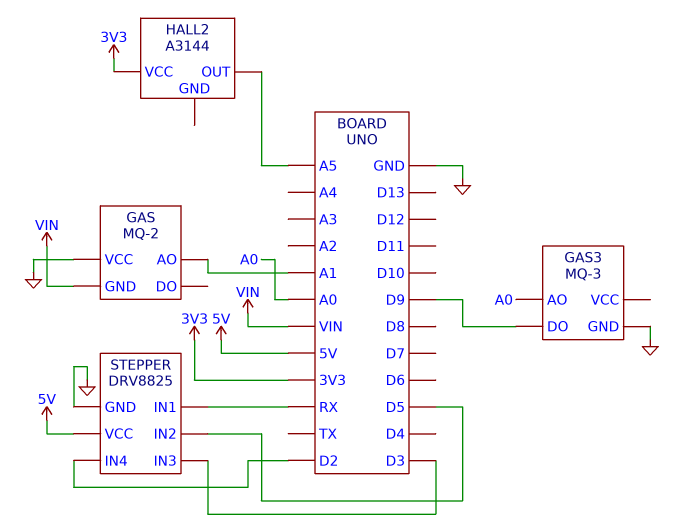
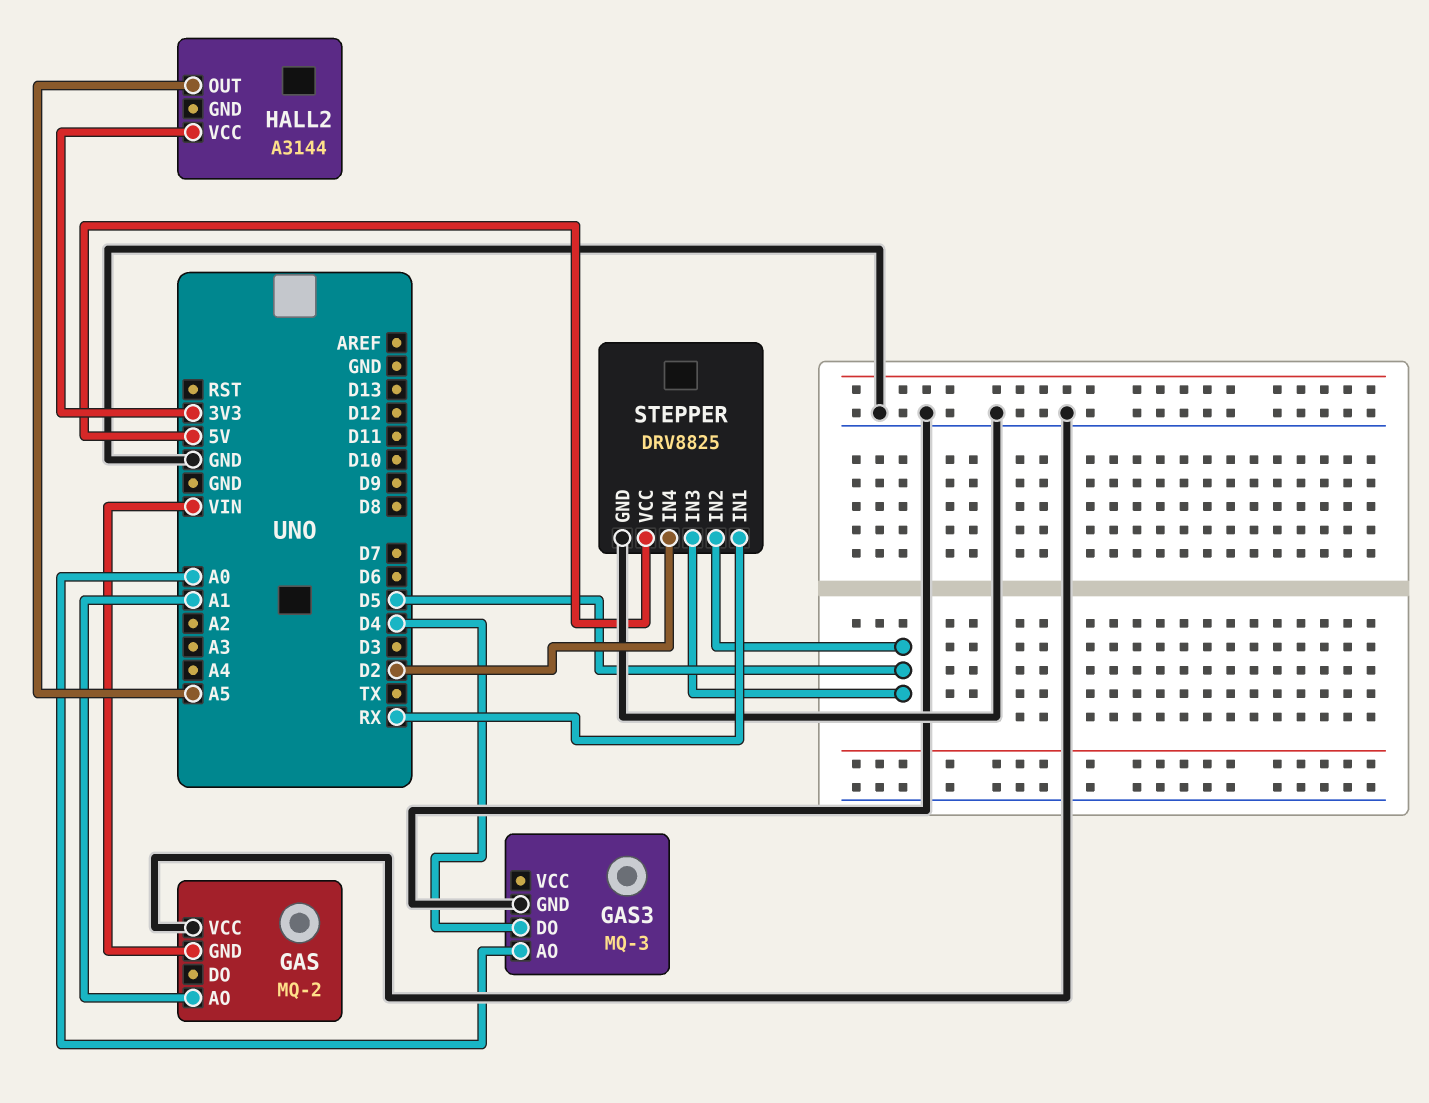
GAS3 pin DO: D9 -> D4
STEPPER pin IN3: D3 -> D5

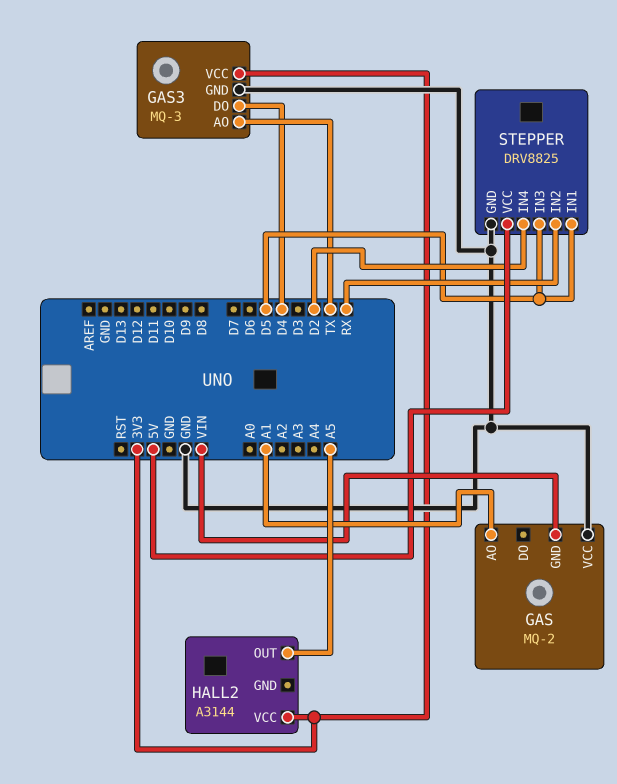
GAS3 pin AO: A0 -> TX
GAS3 pin VCC: none -> 3V3
STEPPER pin IN1: RX -> D5
STEPPER pin IN2: D5 -> RX

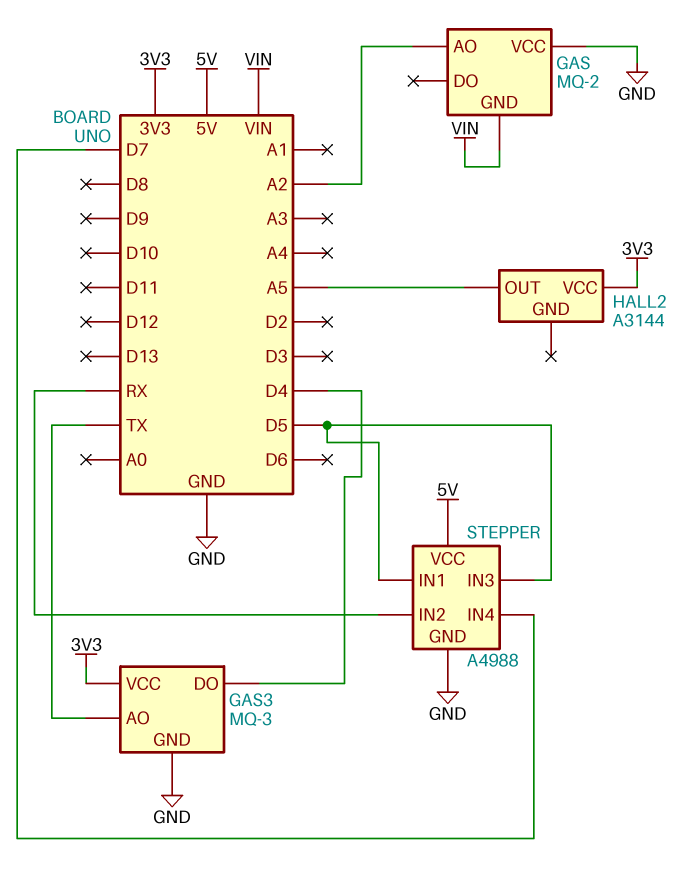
GAS pin AO: A1 -> A2
STEPPER: DRV8825 -> A4988
STEPPER pin IN4: D2 -> D7

